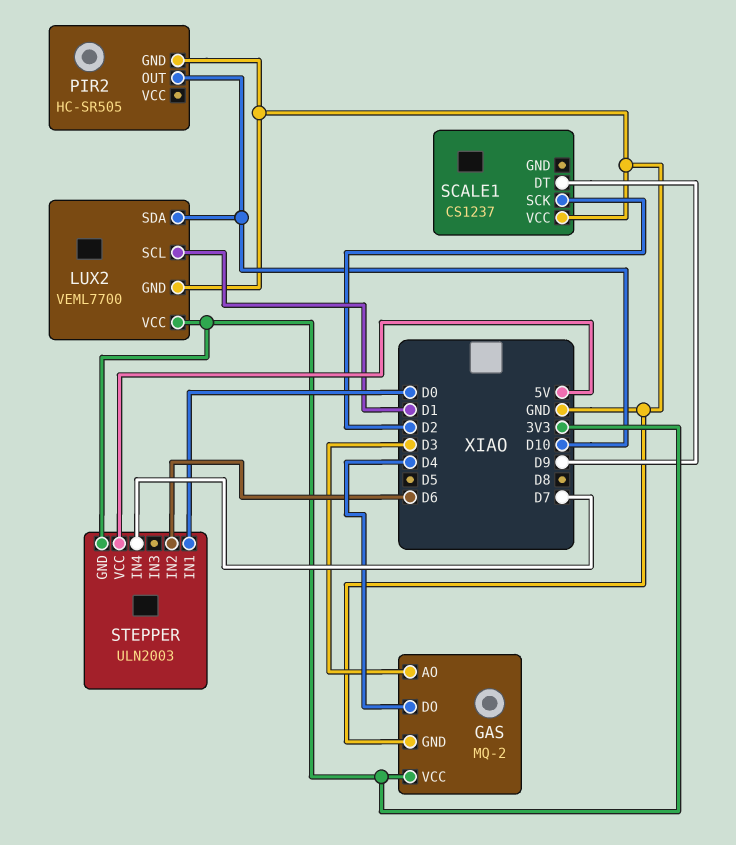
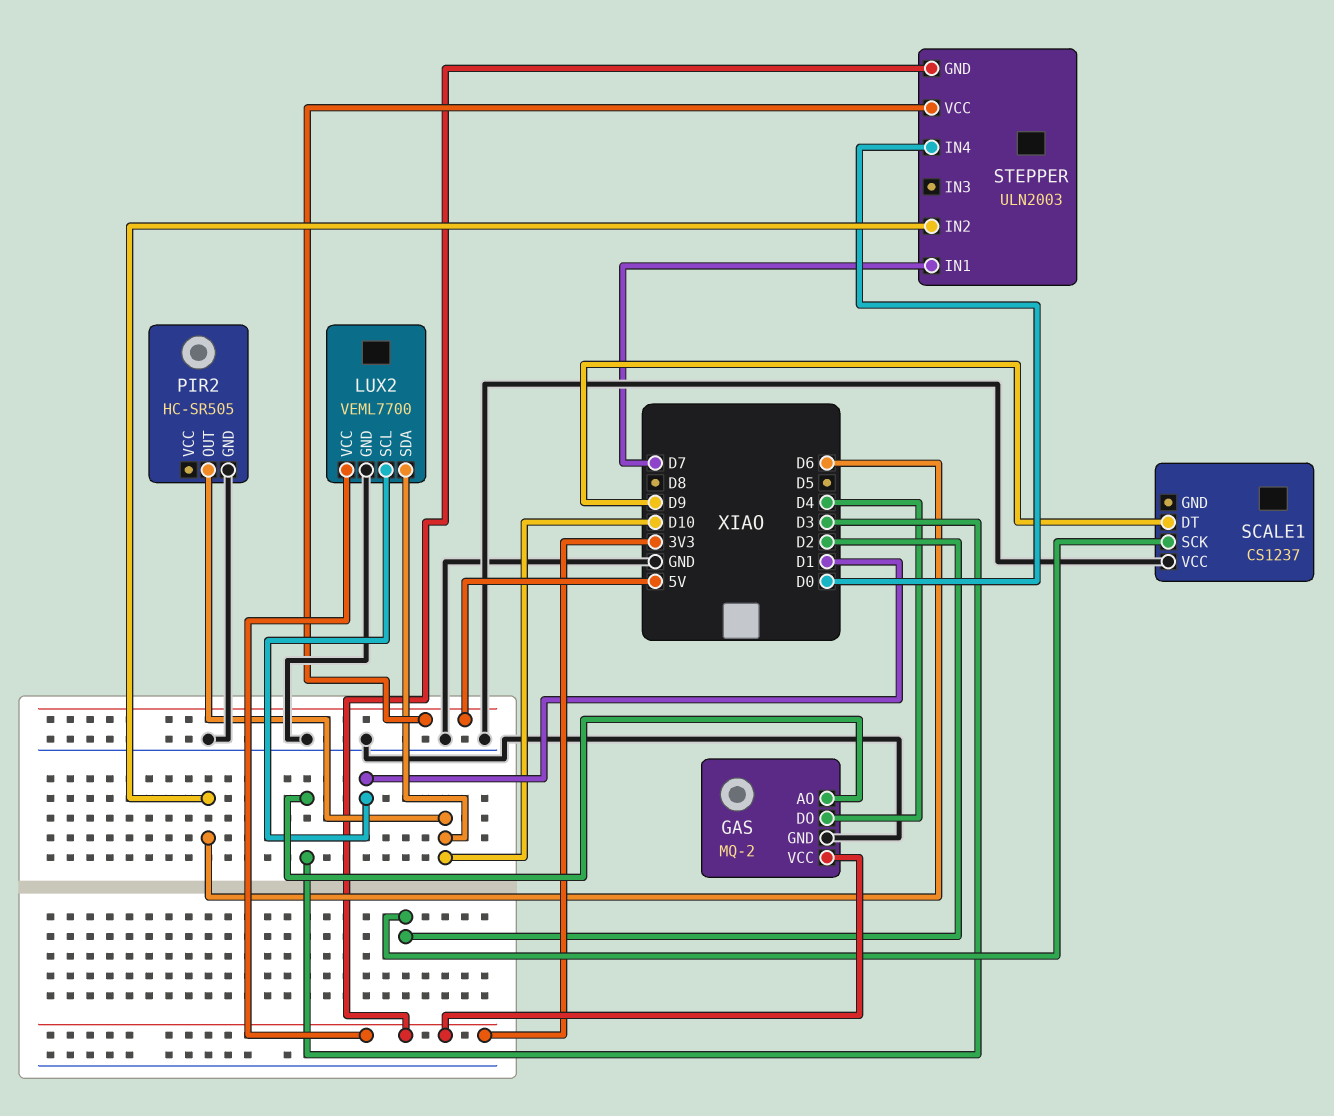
STEPPER pin IN1: D0 -> D7
STEPPER pin IN4: D7 -> D0

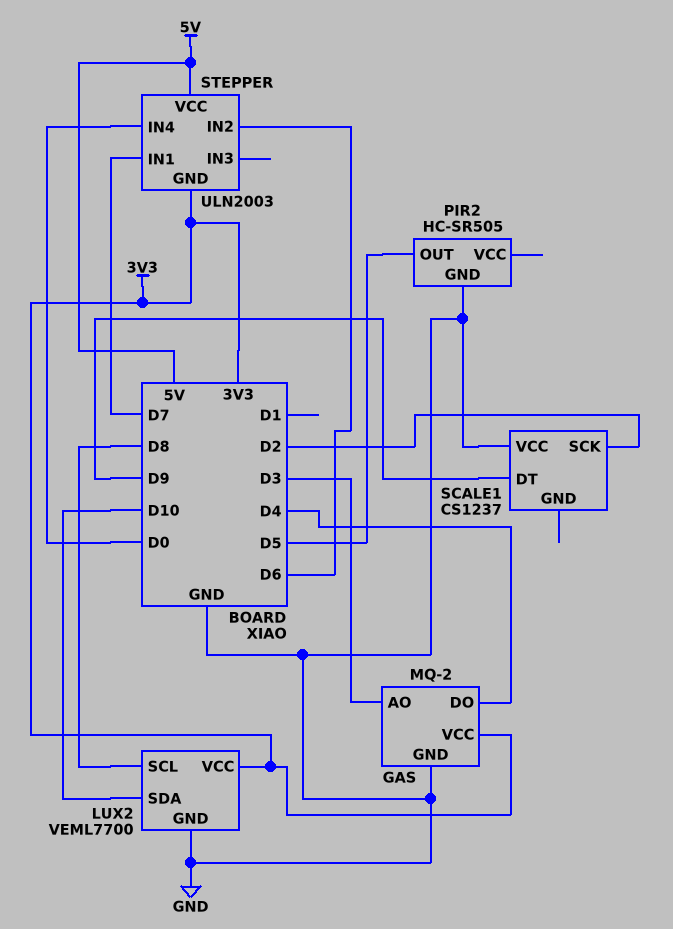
LUX2 pin SCL: D1 -> D8
PIR2 pin OUT: D10 -> D5

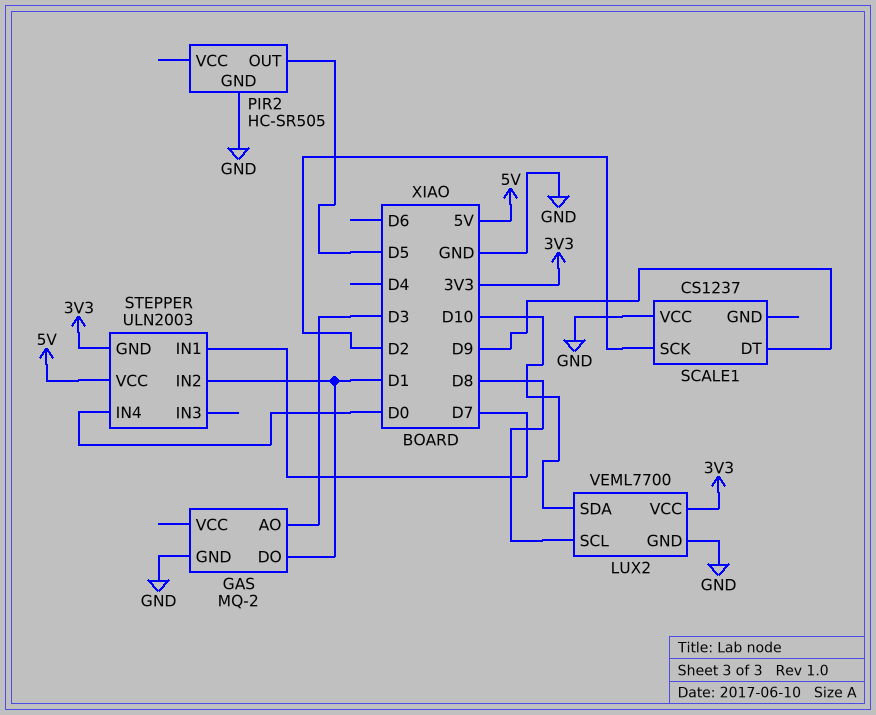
GAS pin DO: D4 -> D1
GAS pin VCC: 3V3 -> none
STEPPER pin IN2: D6 -> D1

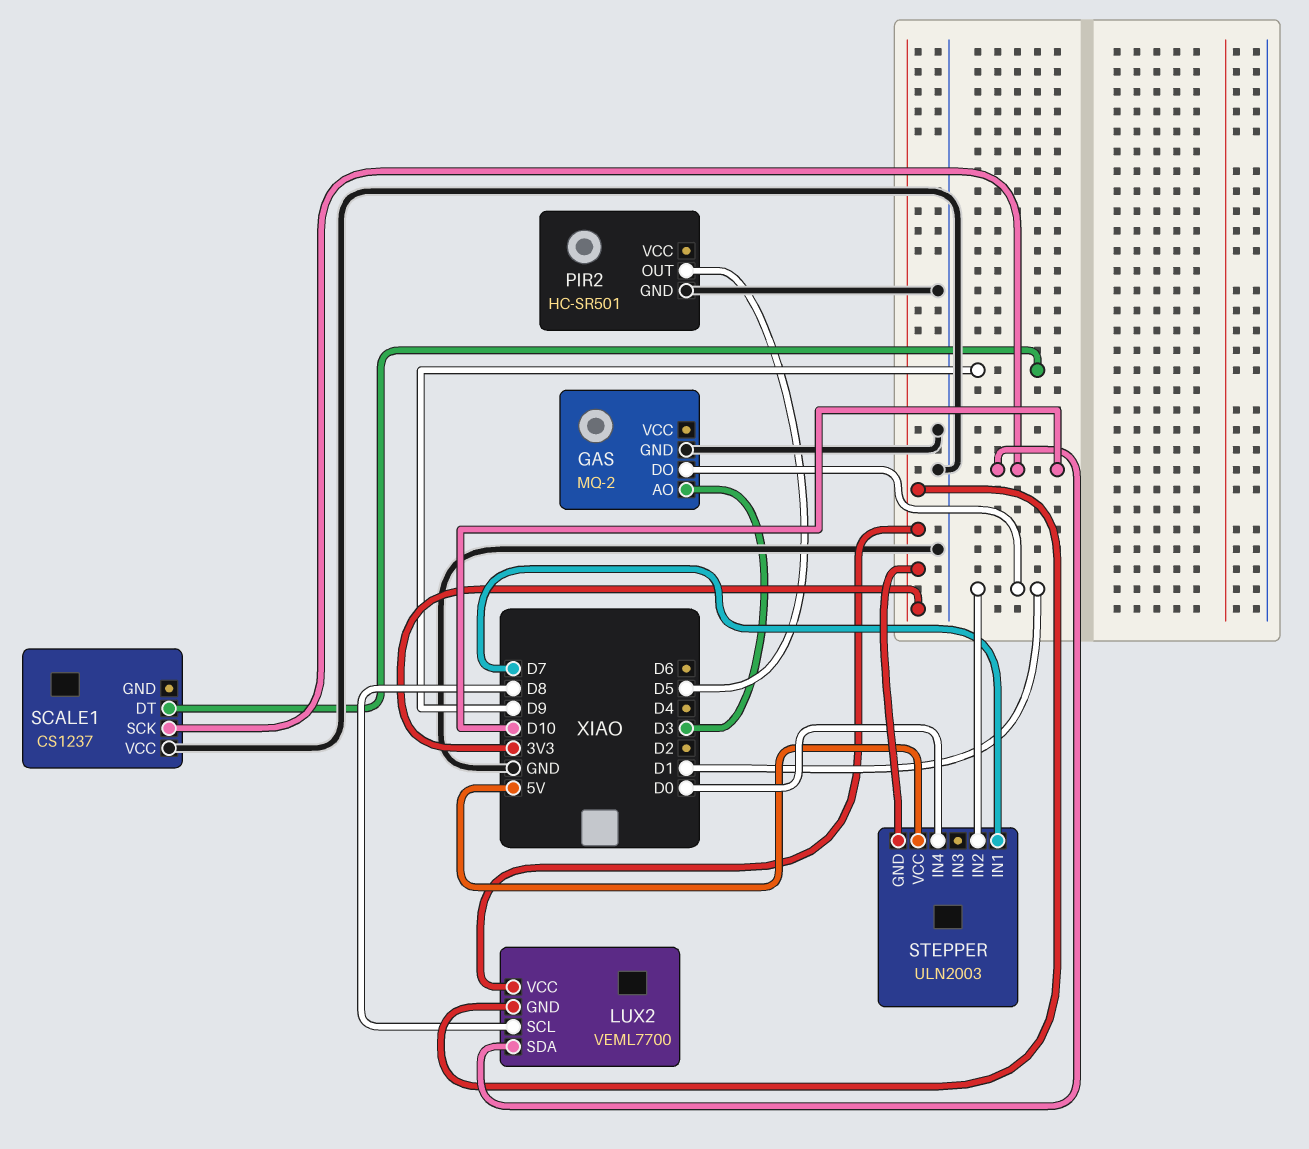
LUX2 pin GND: GND -> 3V3
PIR2: HC-SR505 -> HC-SR501
SCALE1 pin SCK: D2 -> D10

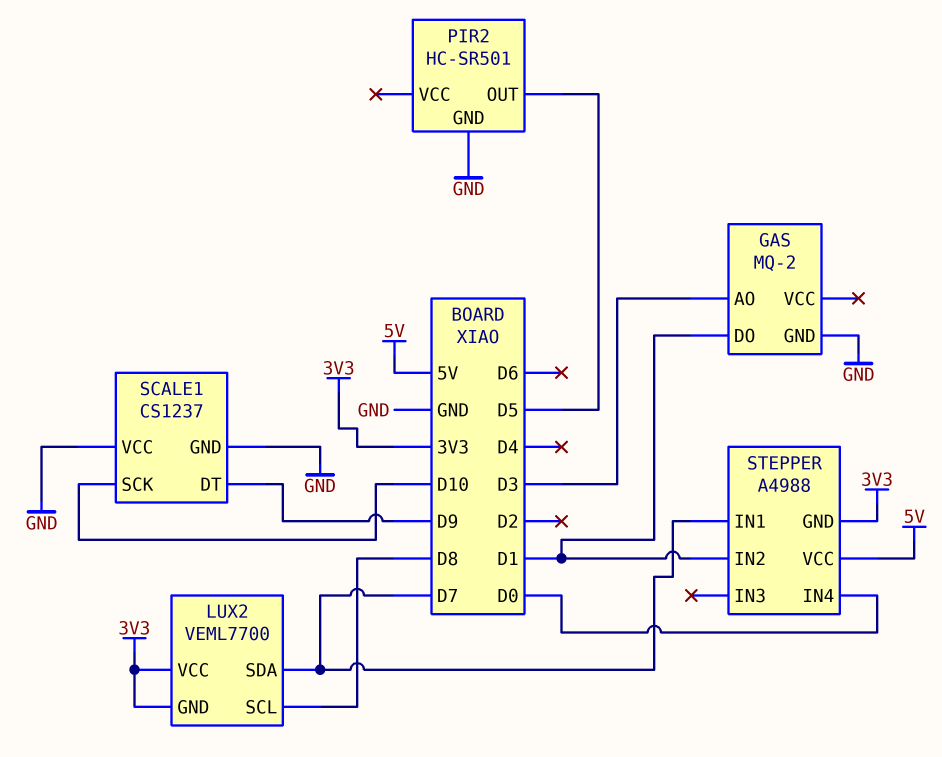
LUX2 pin SDA: D10 -> D7
SCALE1 pin GND: none -> GND
STEPPER: ULN2003 -> A4988

